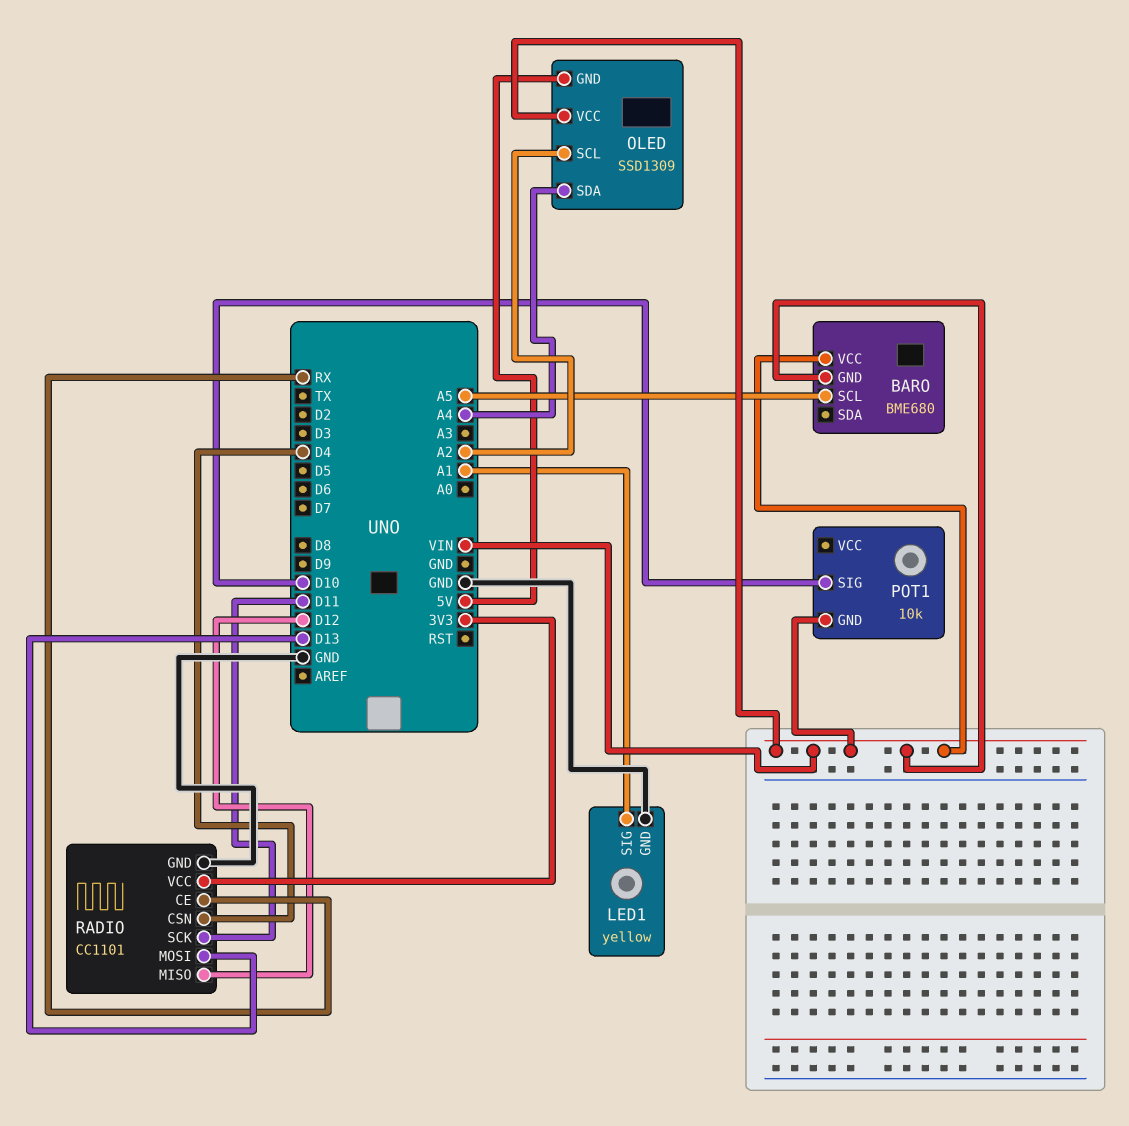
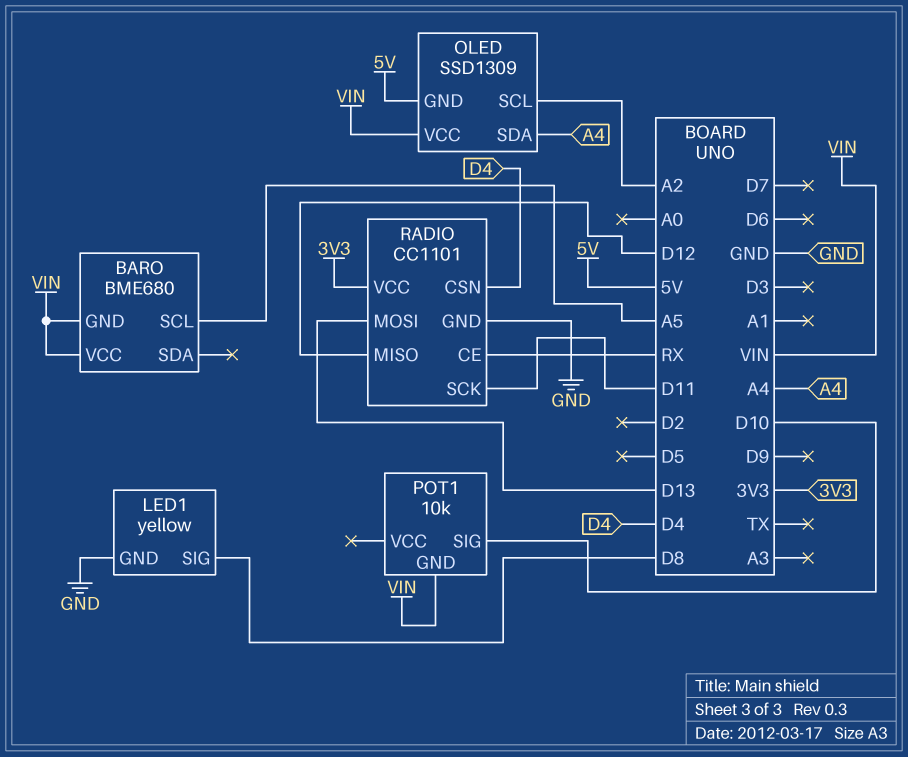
LED1 pin SIG: A1 -> D8

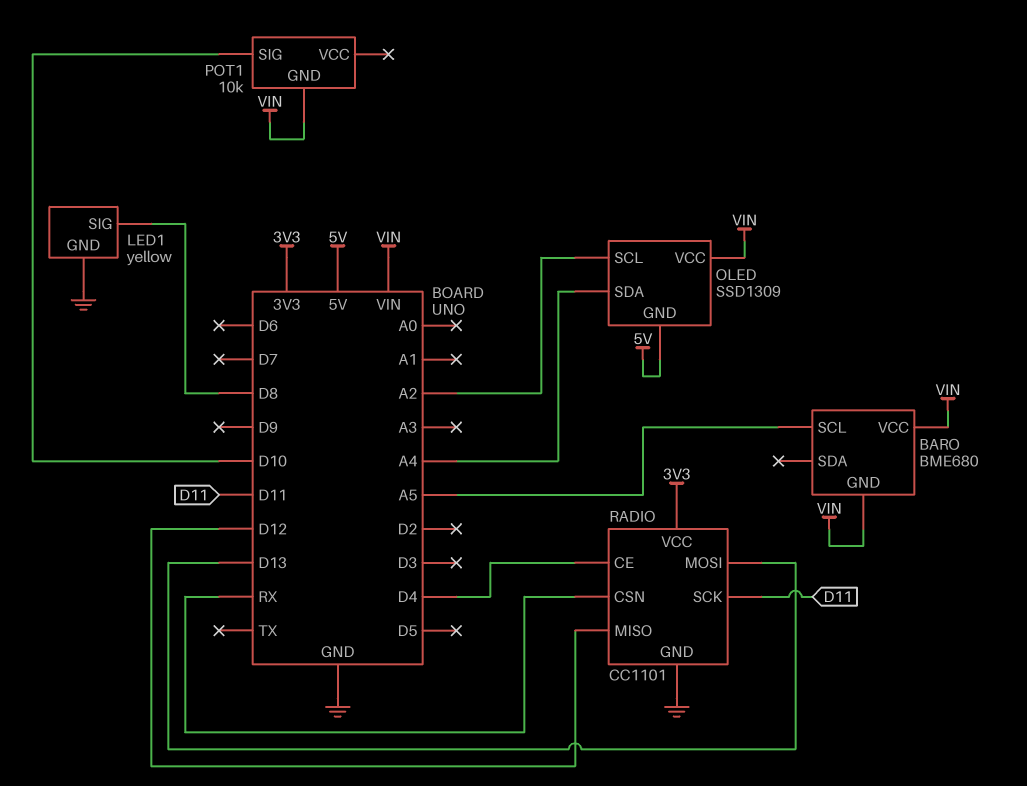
RADIO pin CE: RX -> D4
RADIO pin CSN: D4 -> RX

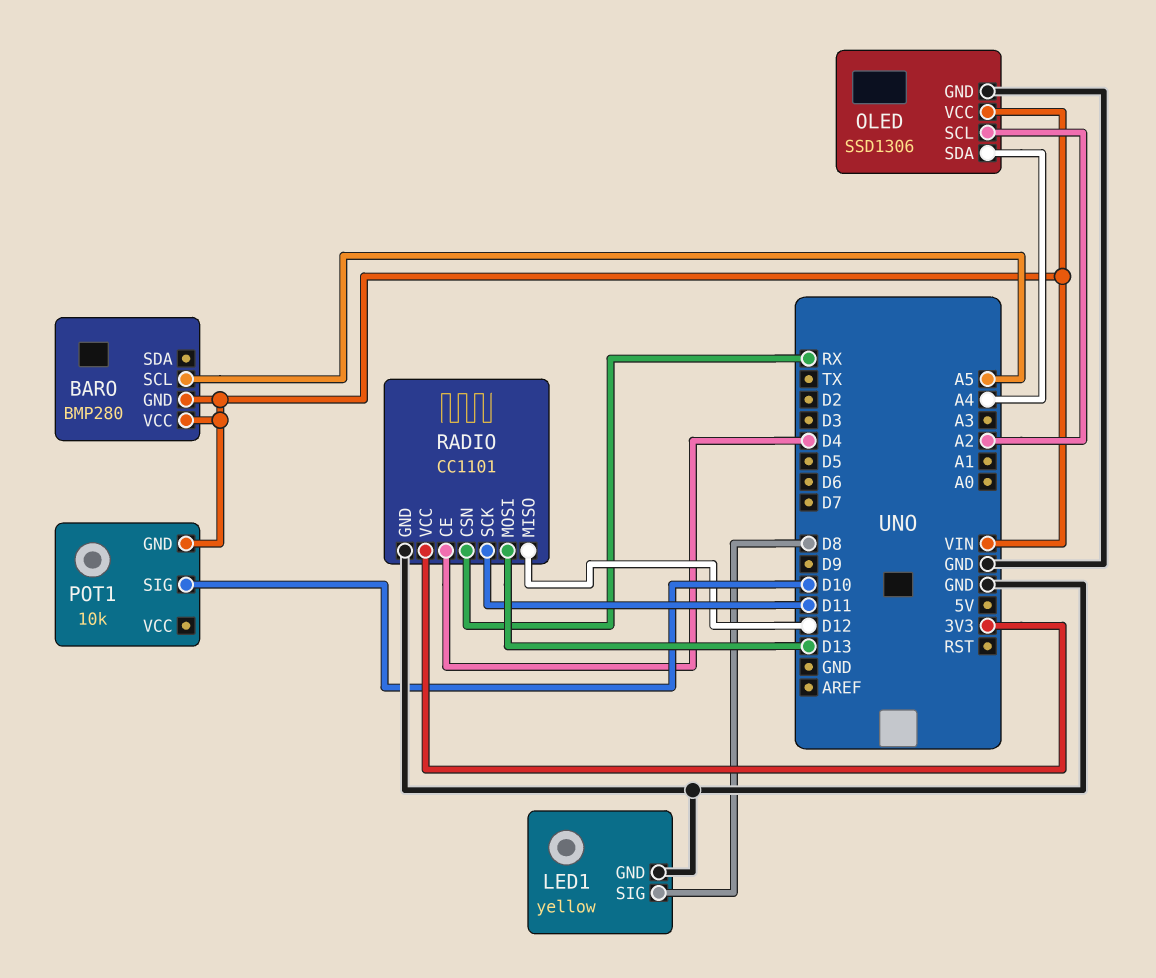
BARO: BME680 -> BMP280
OLED: SSD1309 -> SSD1306
OLED pin GND: 5V -> GND

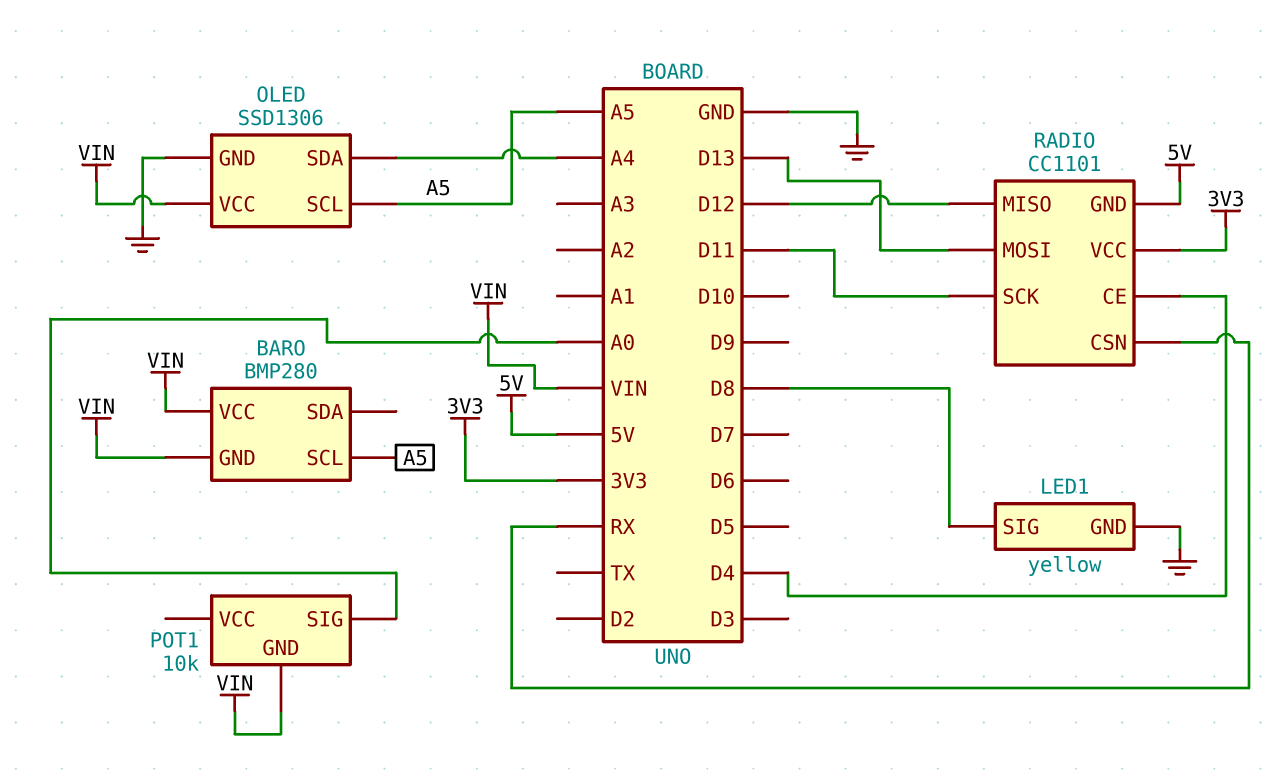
OLED pin SCL: A2 -> A5
POT1 pin SIG: D10 -> A0
RADIO pin GND: GND -> 5V

